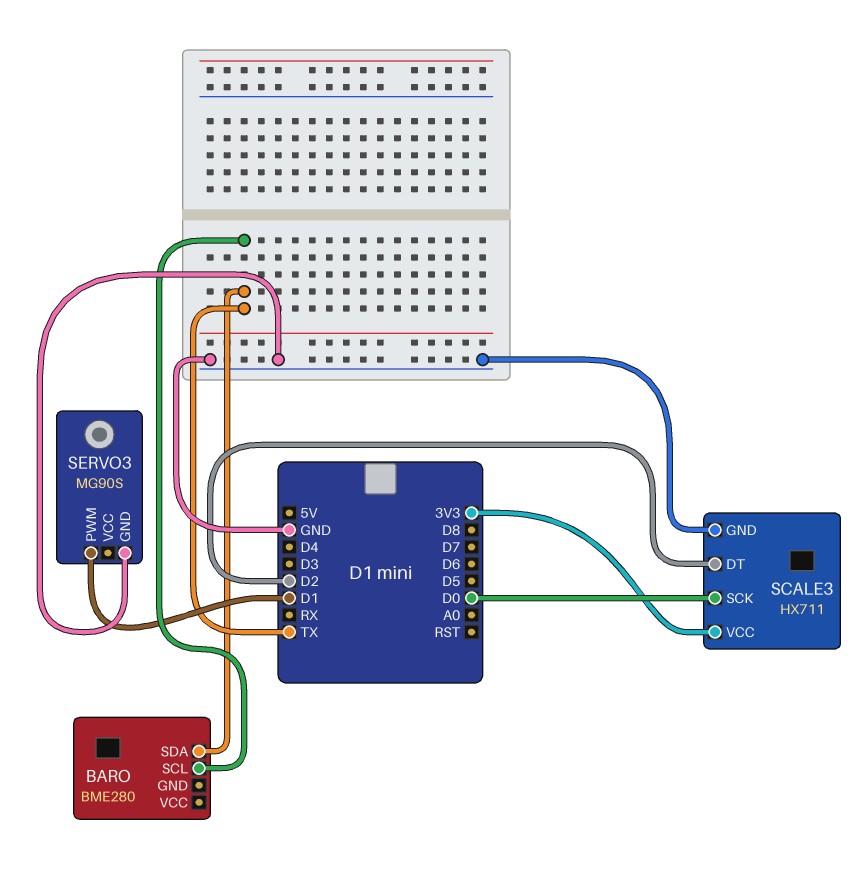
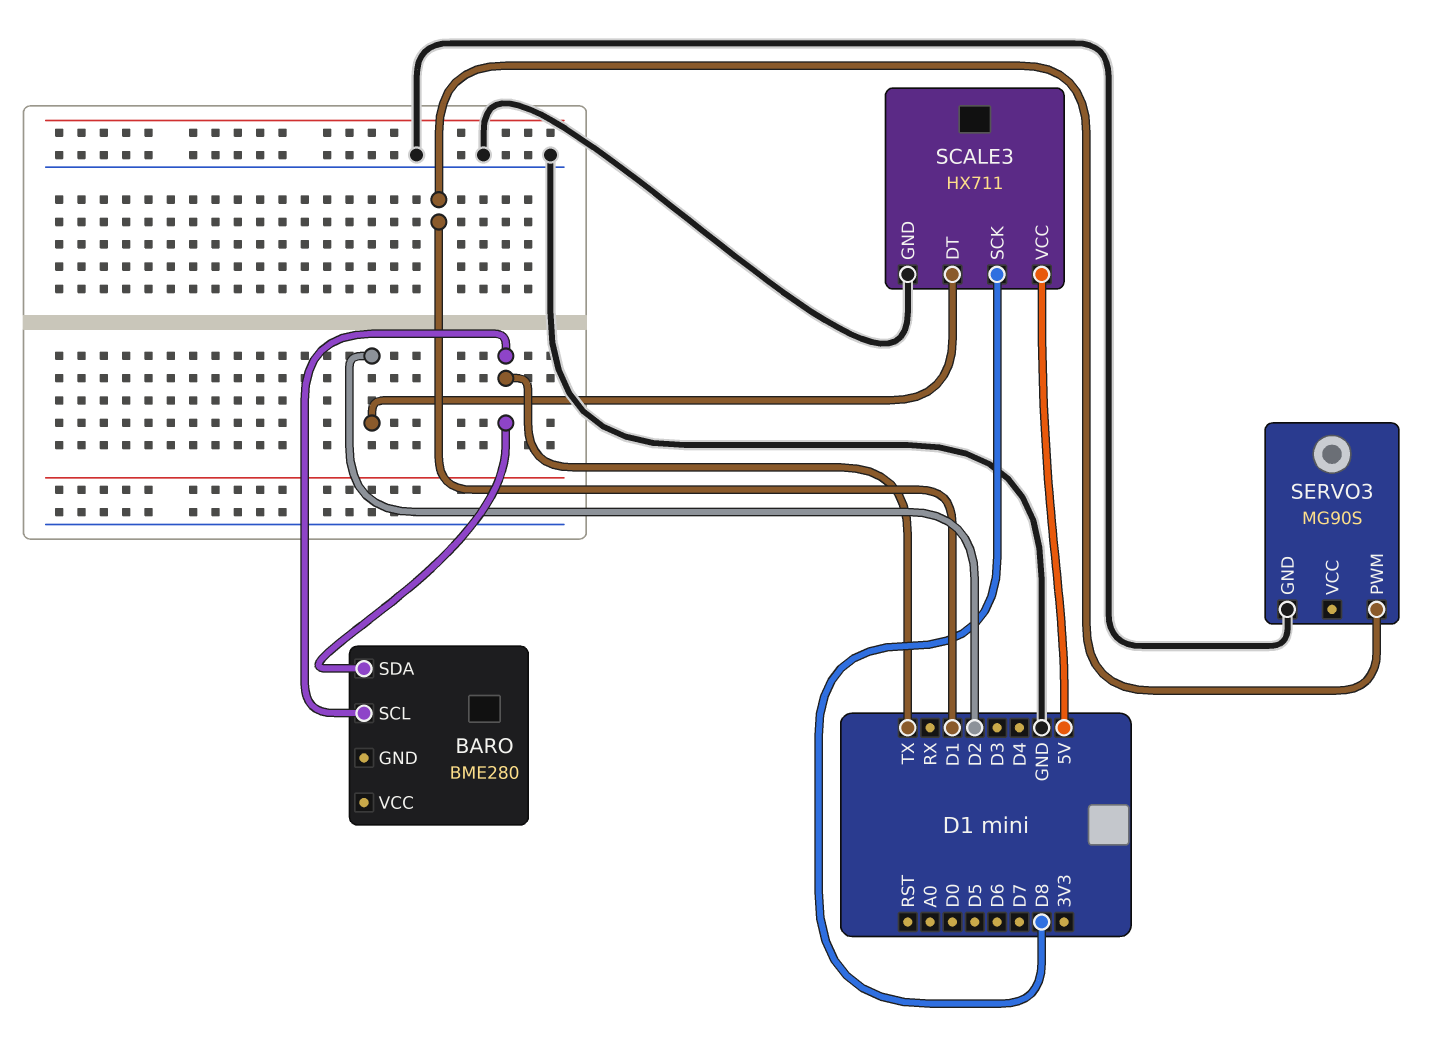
SCALE3 pin SCK: D0 -> D8
SCALE3 pin VCC: 3V3 -> 5V

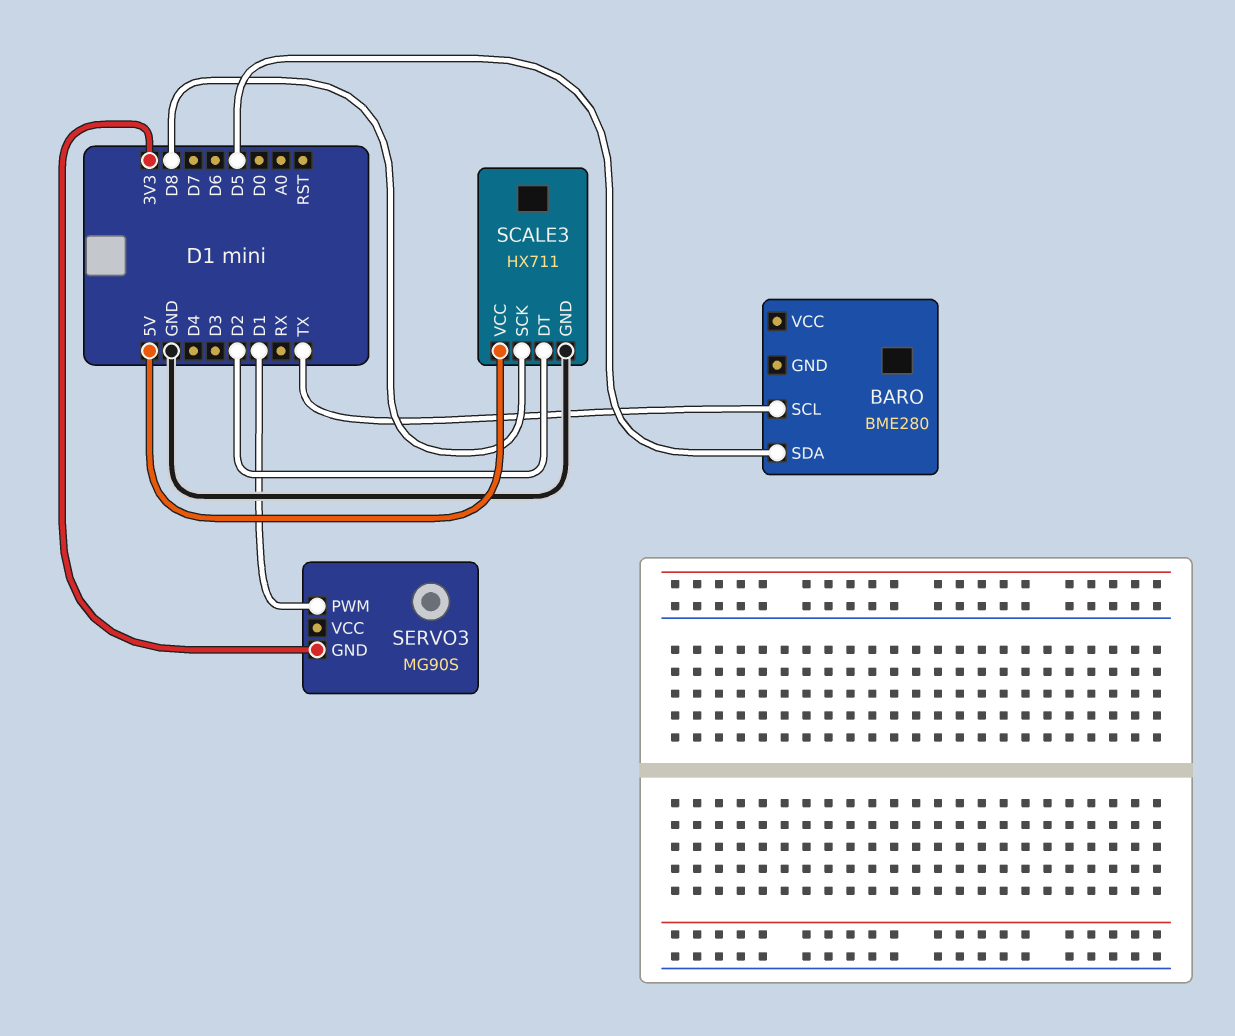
BARO pin SDA: TX -> D5
SERVO3 pin GND: GND -> 3V3

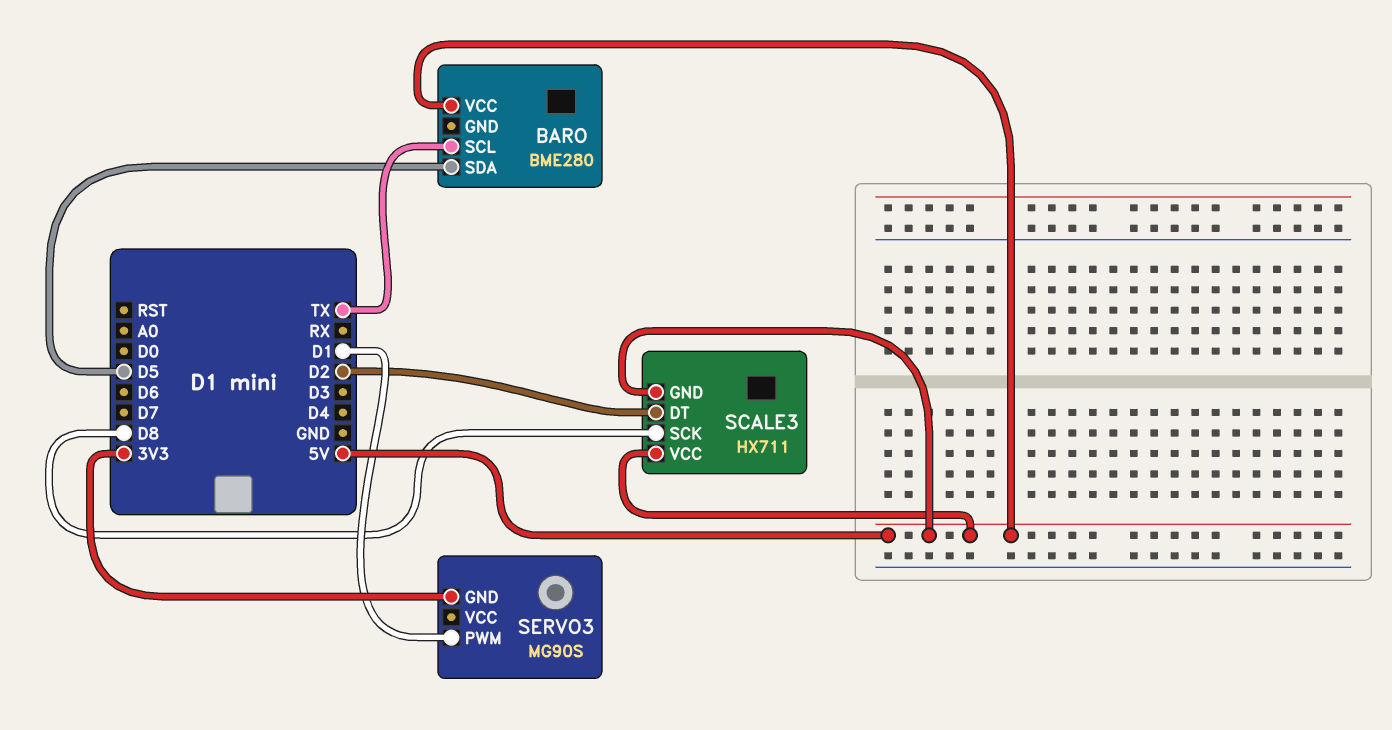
BARO pin VCC: none -> 5V
SCALE3 pin GND: GND -> 5V

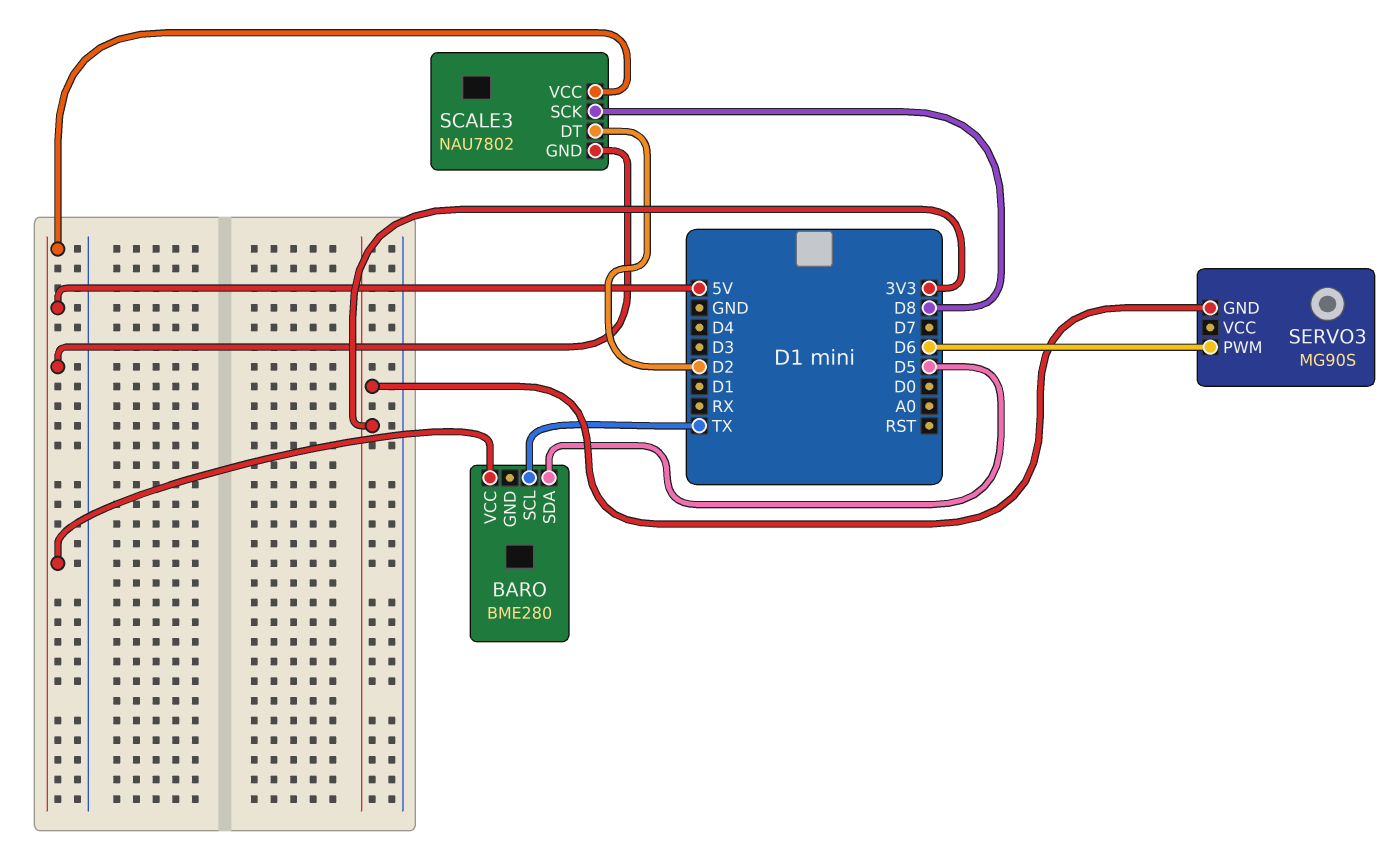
SCALE3: HX711 -> NAU7802
SERVO3 pin PWM: D1 -> D6

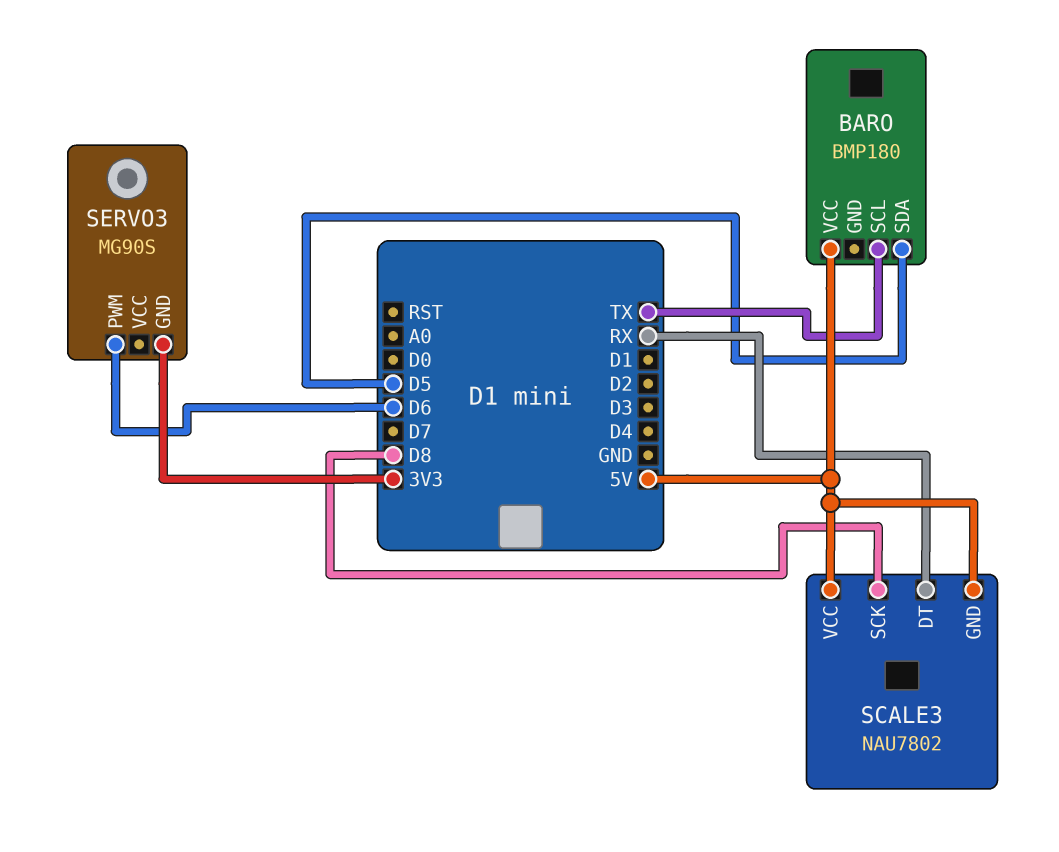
BARO: BME280 -> BMP180
SCALE3 pin DT: D2 -> RX

